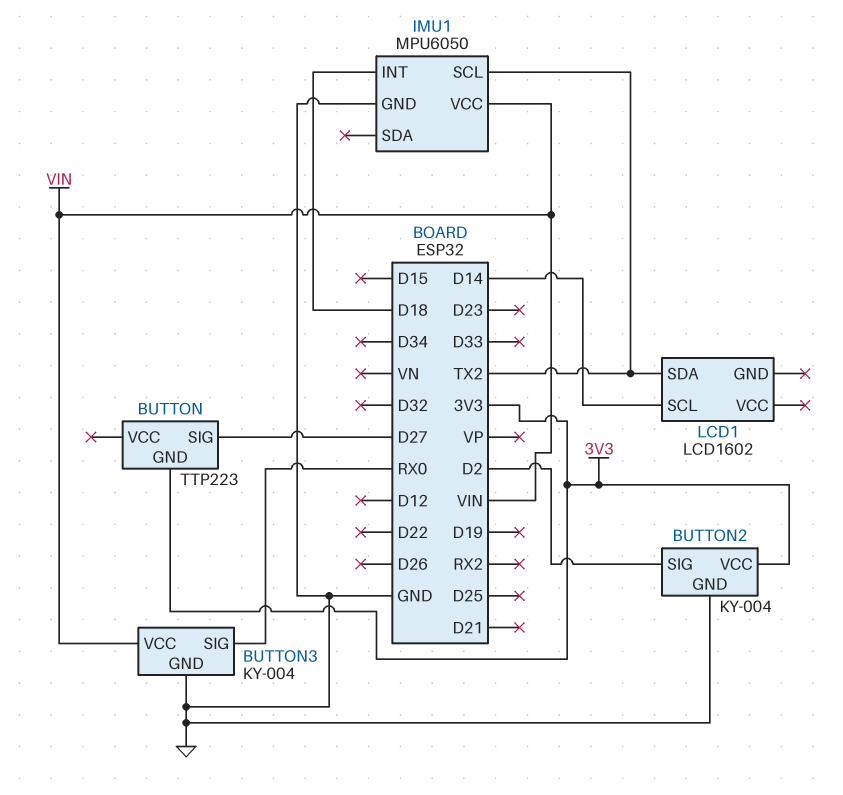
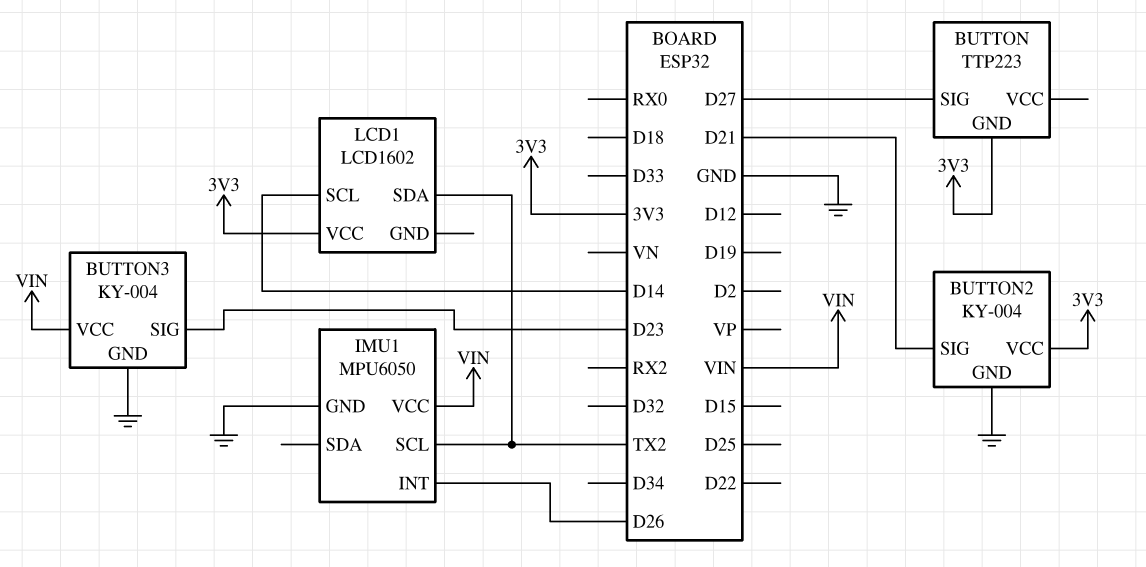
BUTTON2 pin SIG: D2 -> D21
BUTTON3 pin SIG: RX0 -> D23
IMU1 pin INT: D18 -> D26
LCD1 pin VCC: none -> 3V3

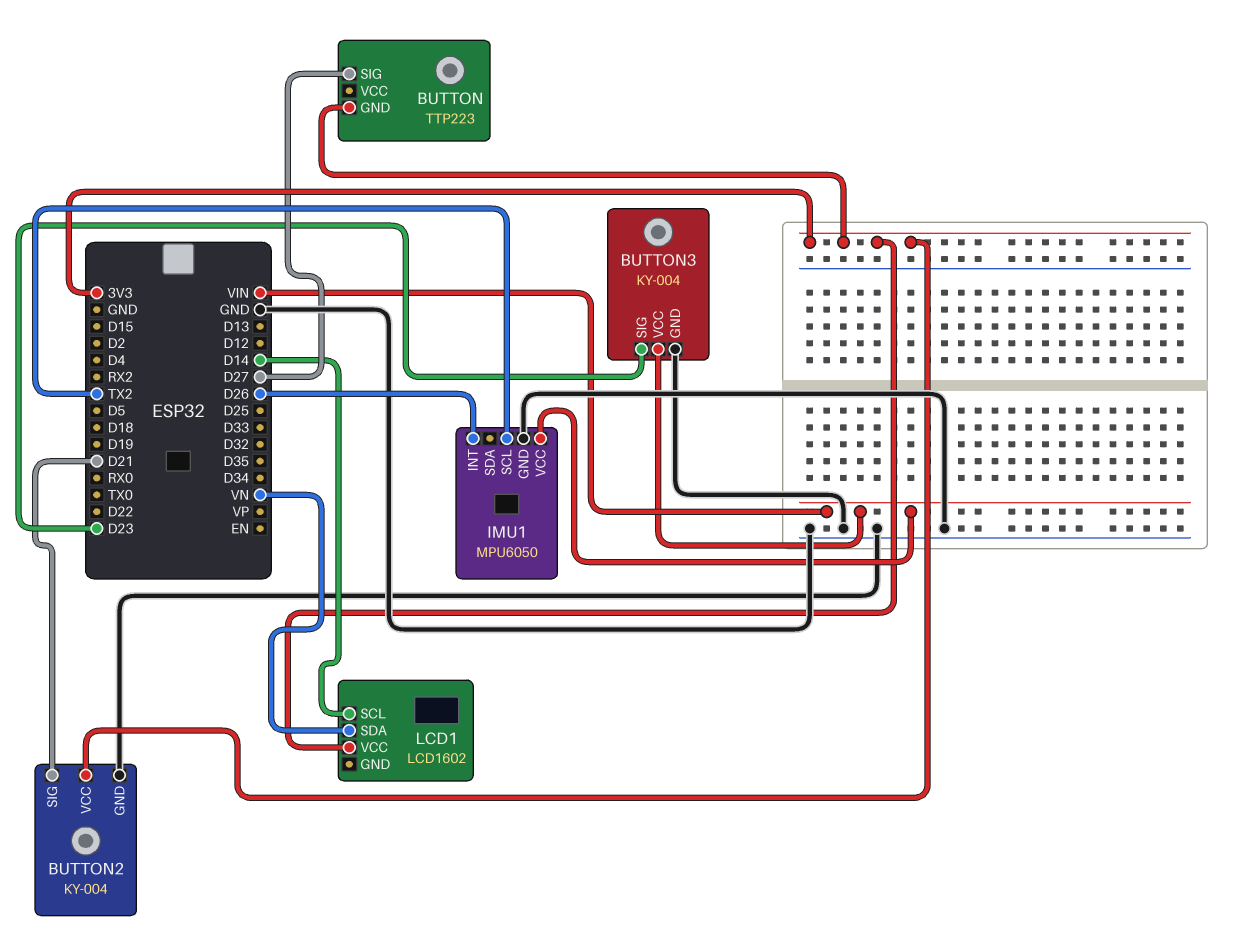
LCD1 pin SDA: TX2 -> VN

